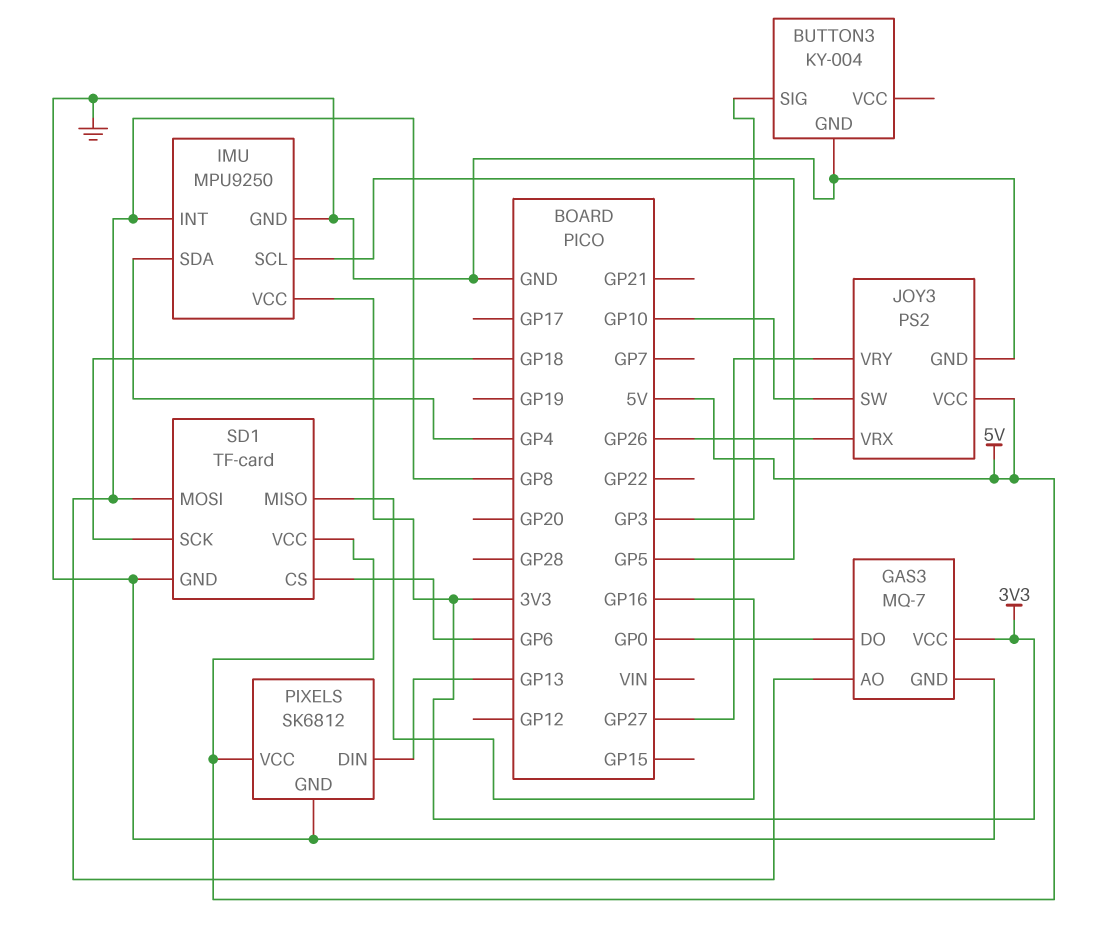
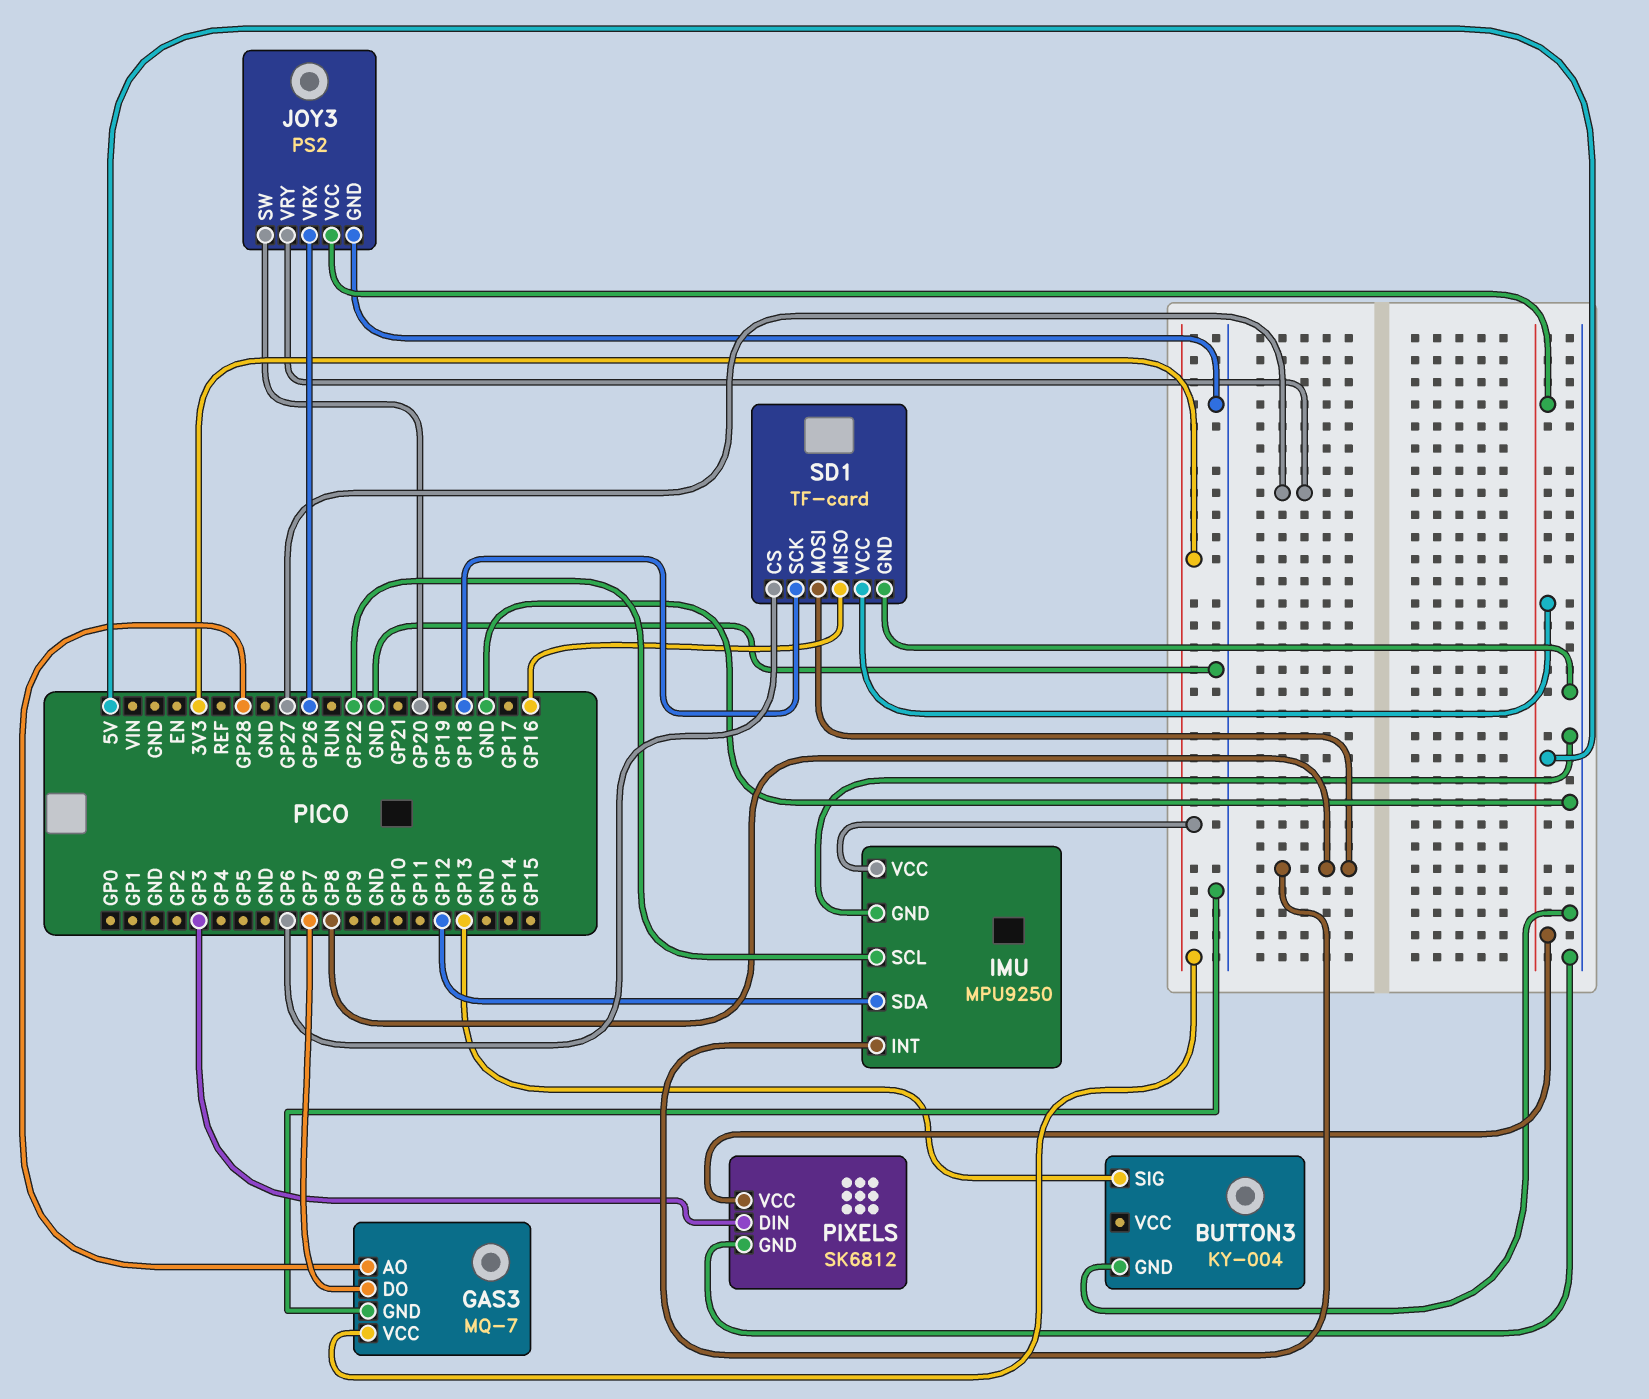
BUTTON3 pin SIG: GP3 -> GP13
GAS3 pin AO: GP8 -> GP28
GAS3 pin DO: GP0 -> GP7
IMU pin SCL: GP5 -> GP22
IMU pin SDA: GP4 -> GP12
JOY3 pin SW: GP10 -> GP20
PIXELS pin DIN: GP13 -> GP3

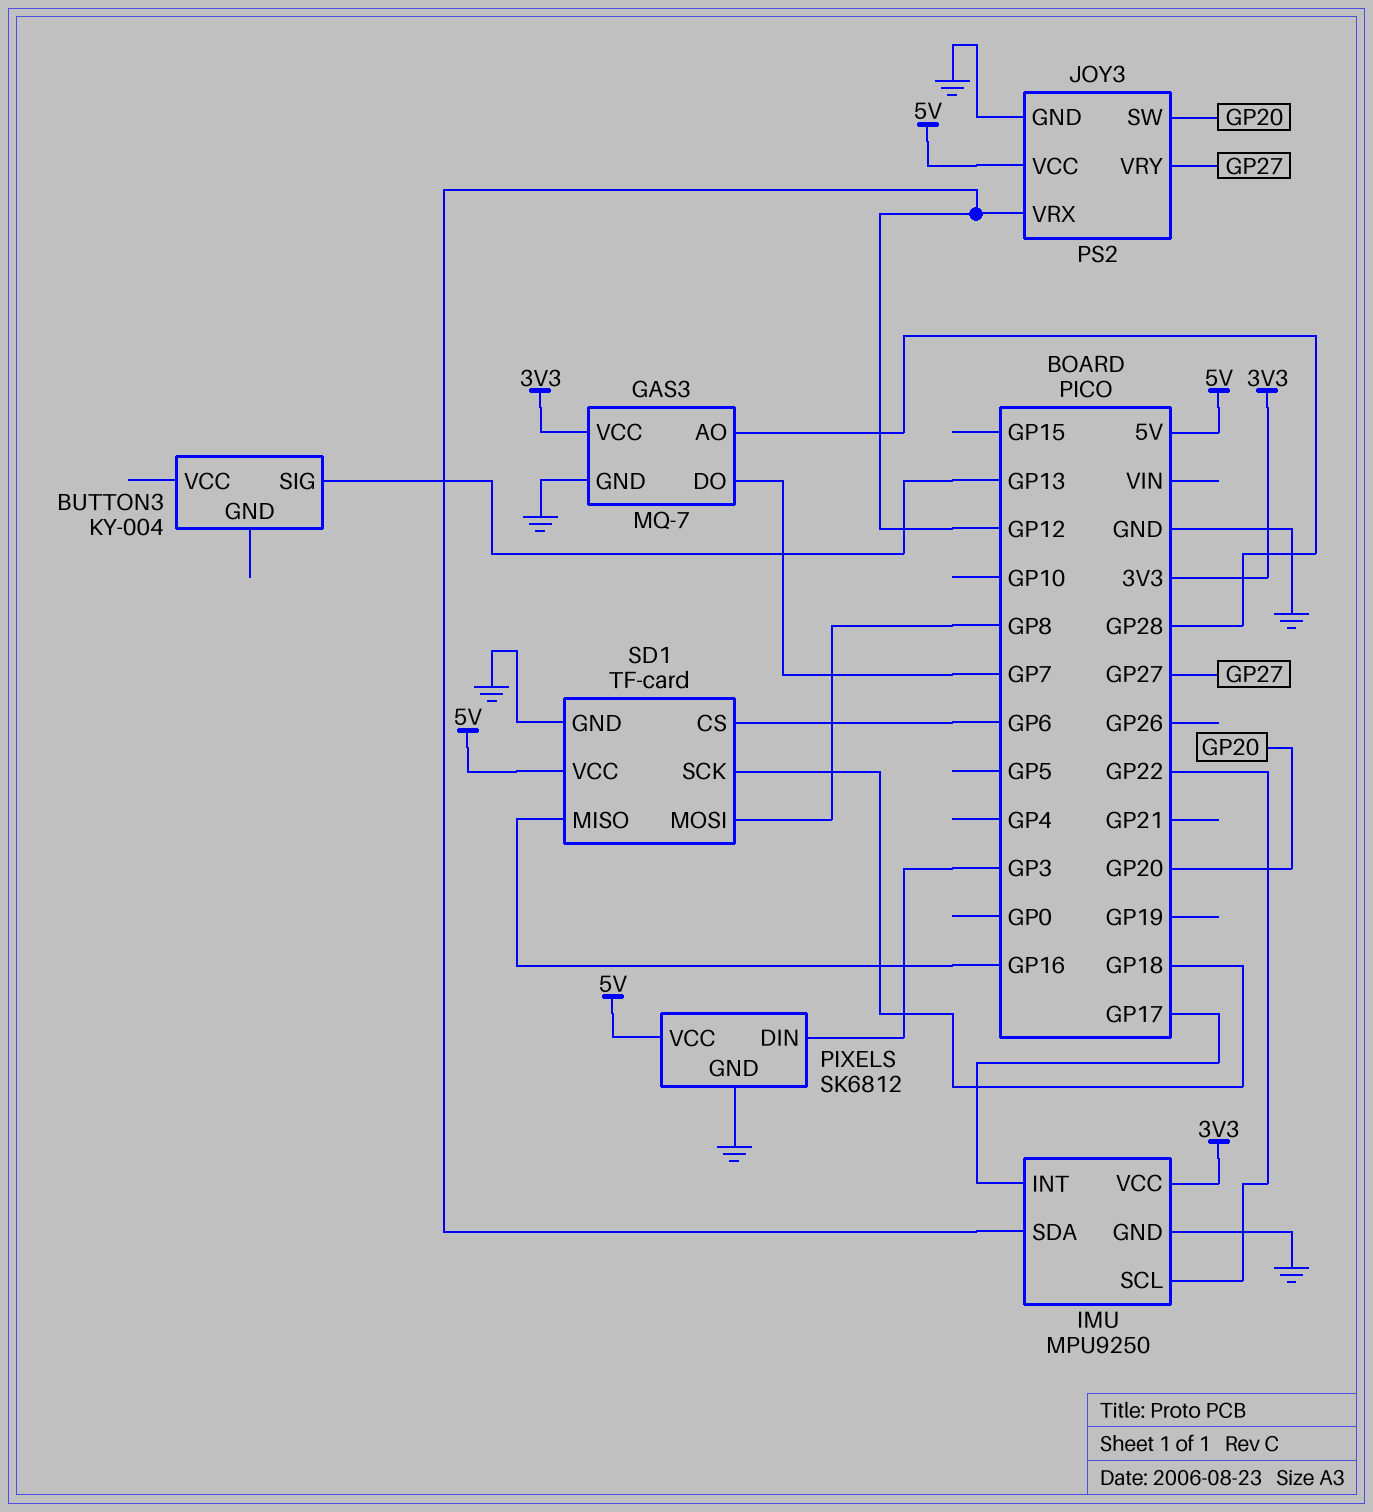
BUTTON3 pin GND: GND -> none
IMU pin INT: GP8 -> GP17
JOY3 pin VRX: GP26 -> GP12

